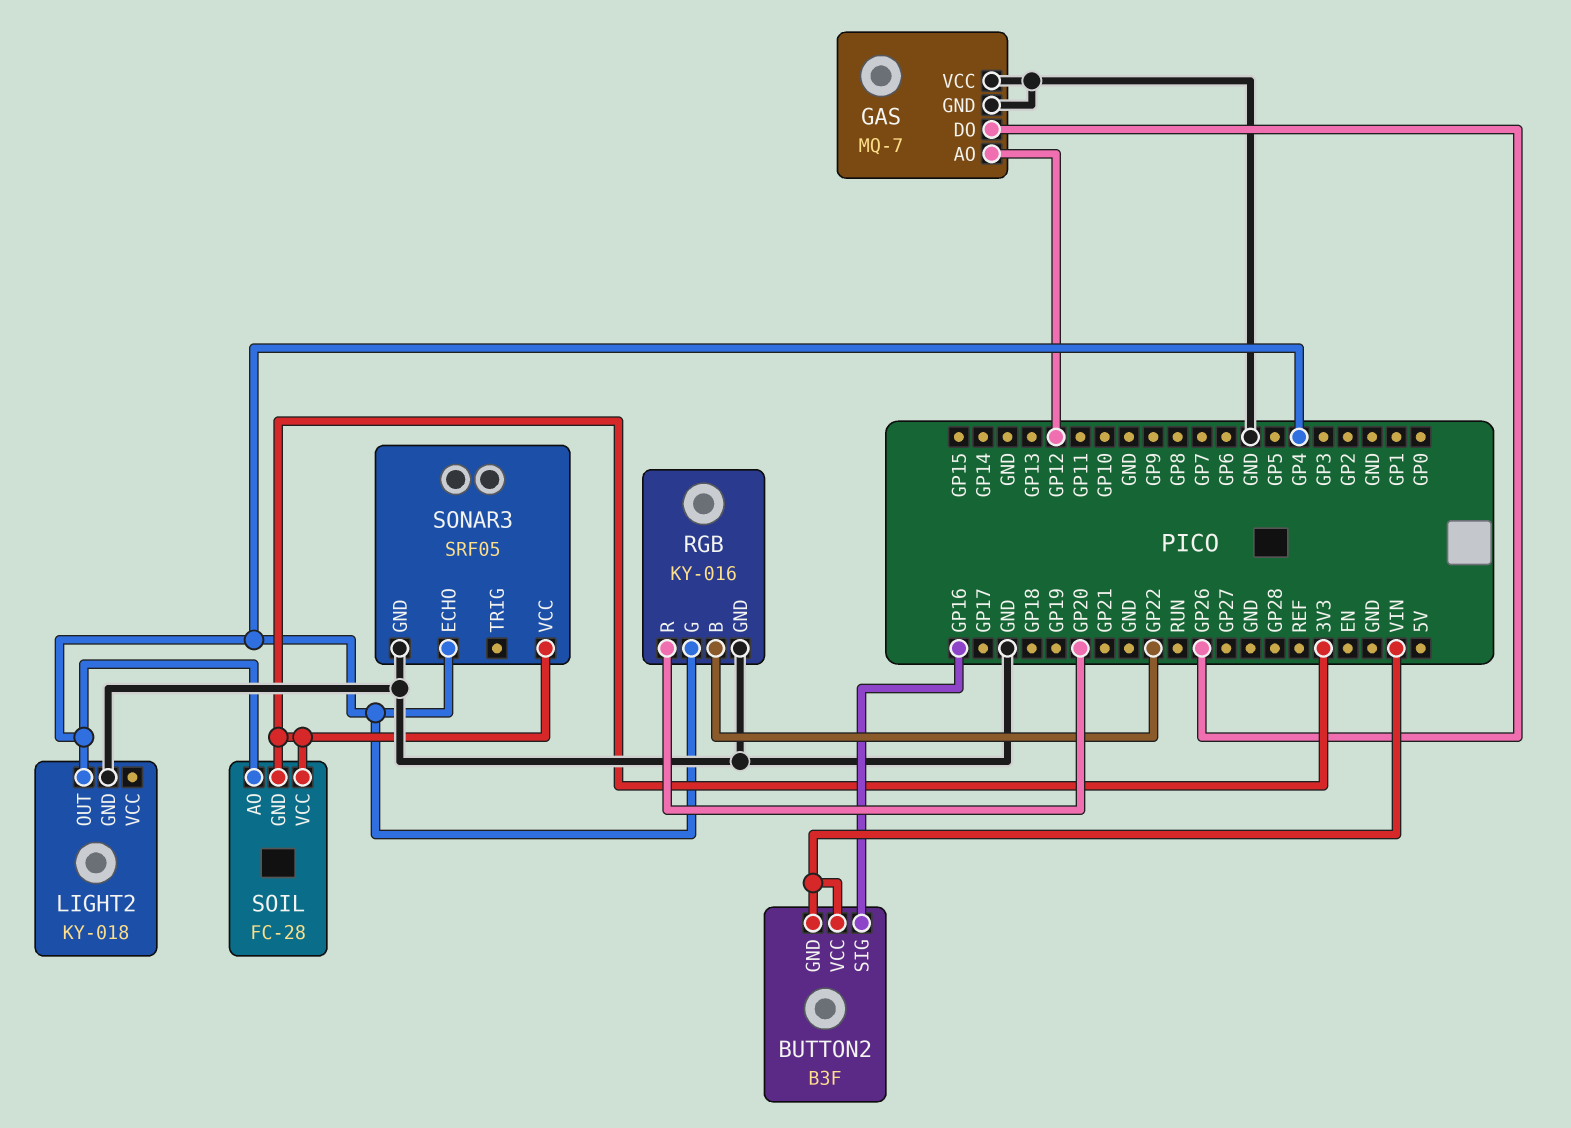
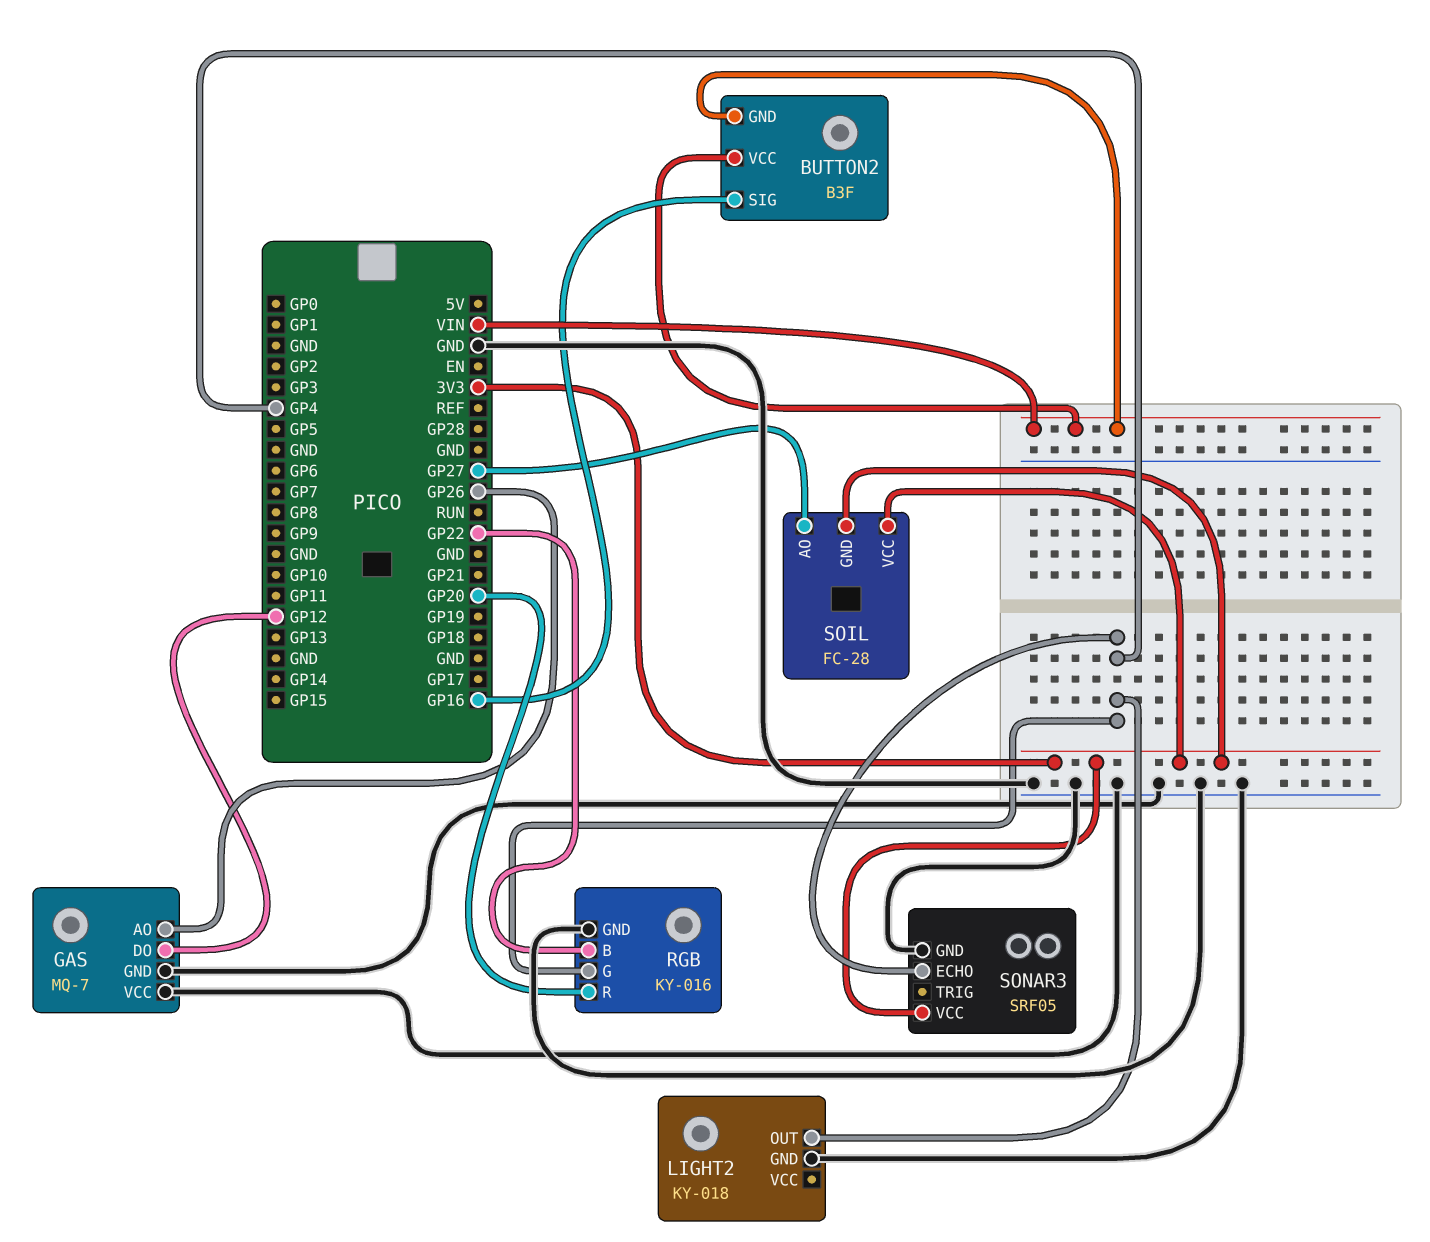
GAS pin AO: GP12 -> GP26
GAS pin DO: GP26 -> GP12
SOIL pin AO: GP4 -> GP27

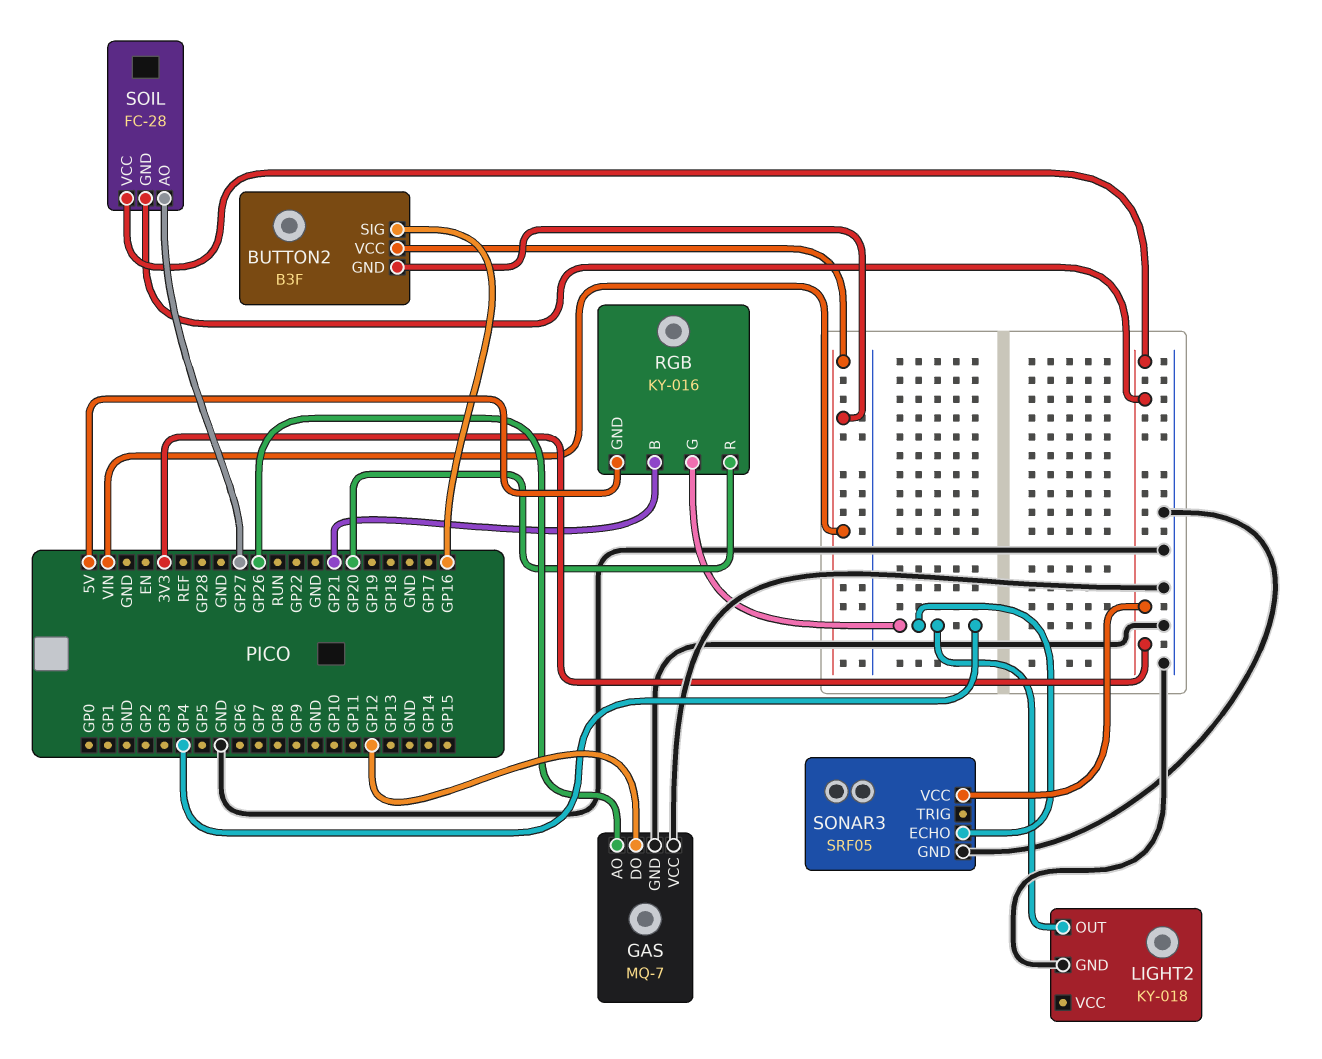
RGB pin B: GP22 -> GP21
RGB pin GND: GND -> 5V

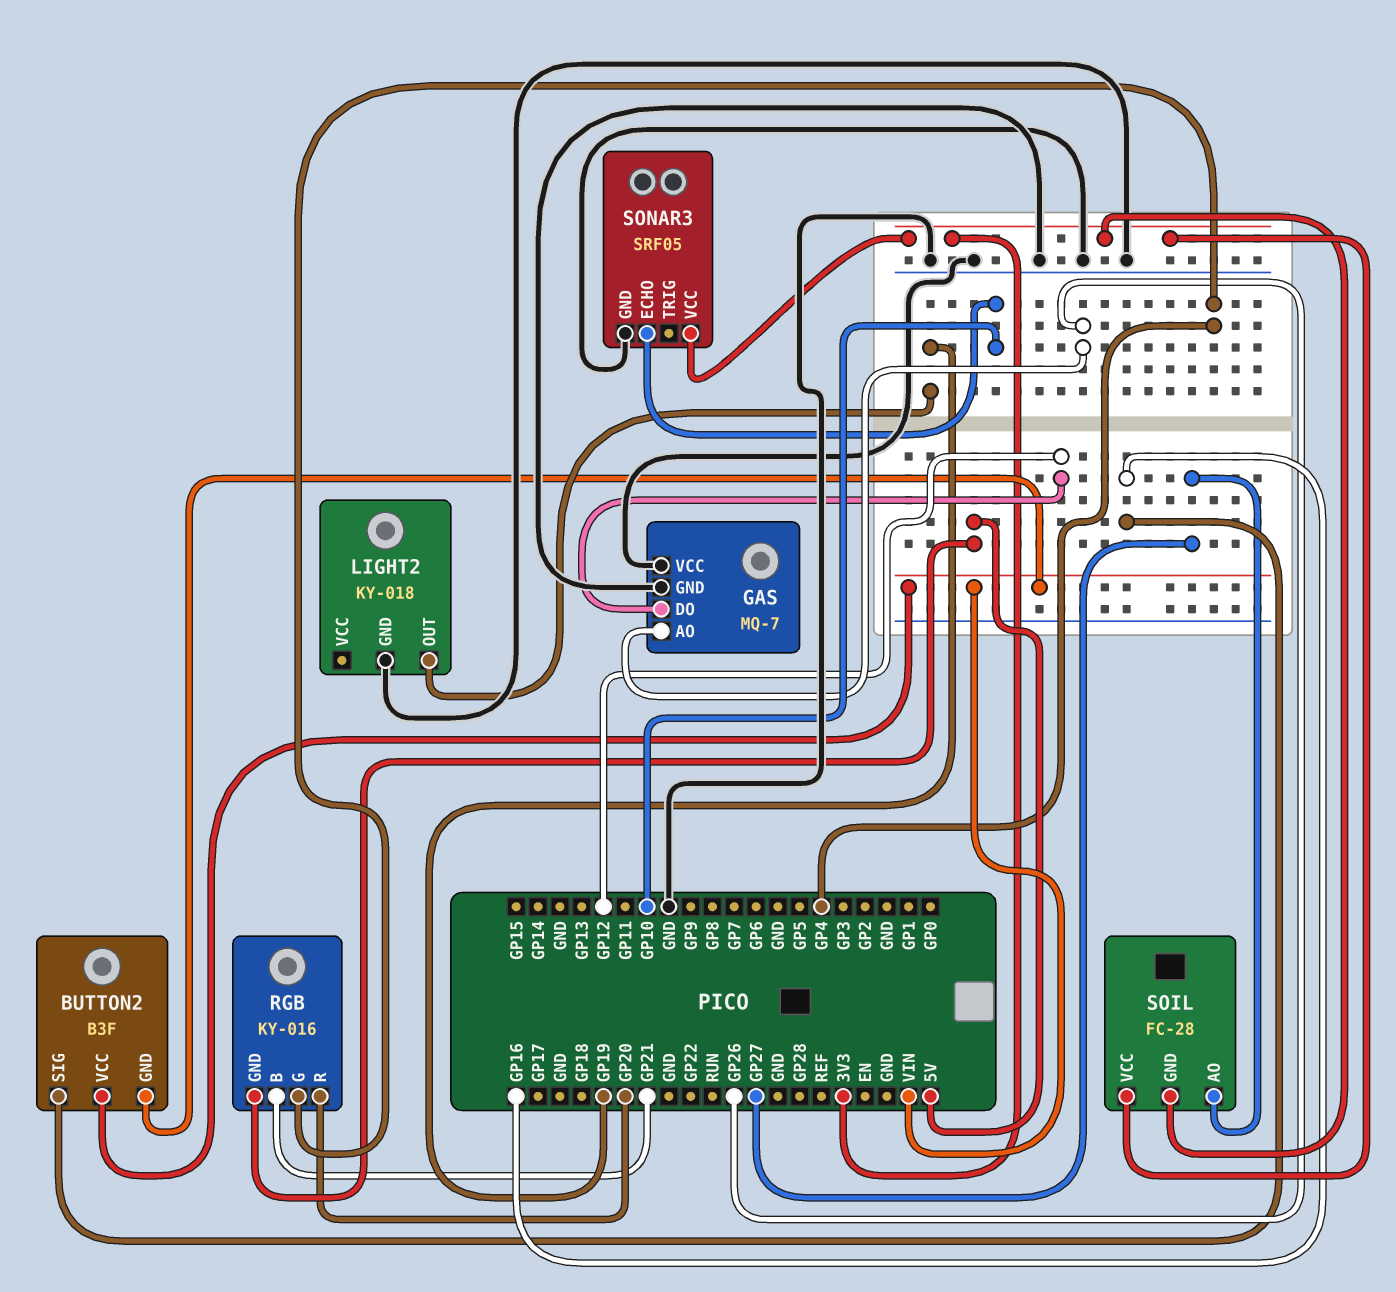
LIGHT2 pin OUT: GP4 -> GP19
SONAR3 pin ECHO: GP4 -> GP10

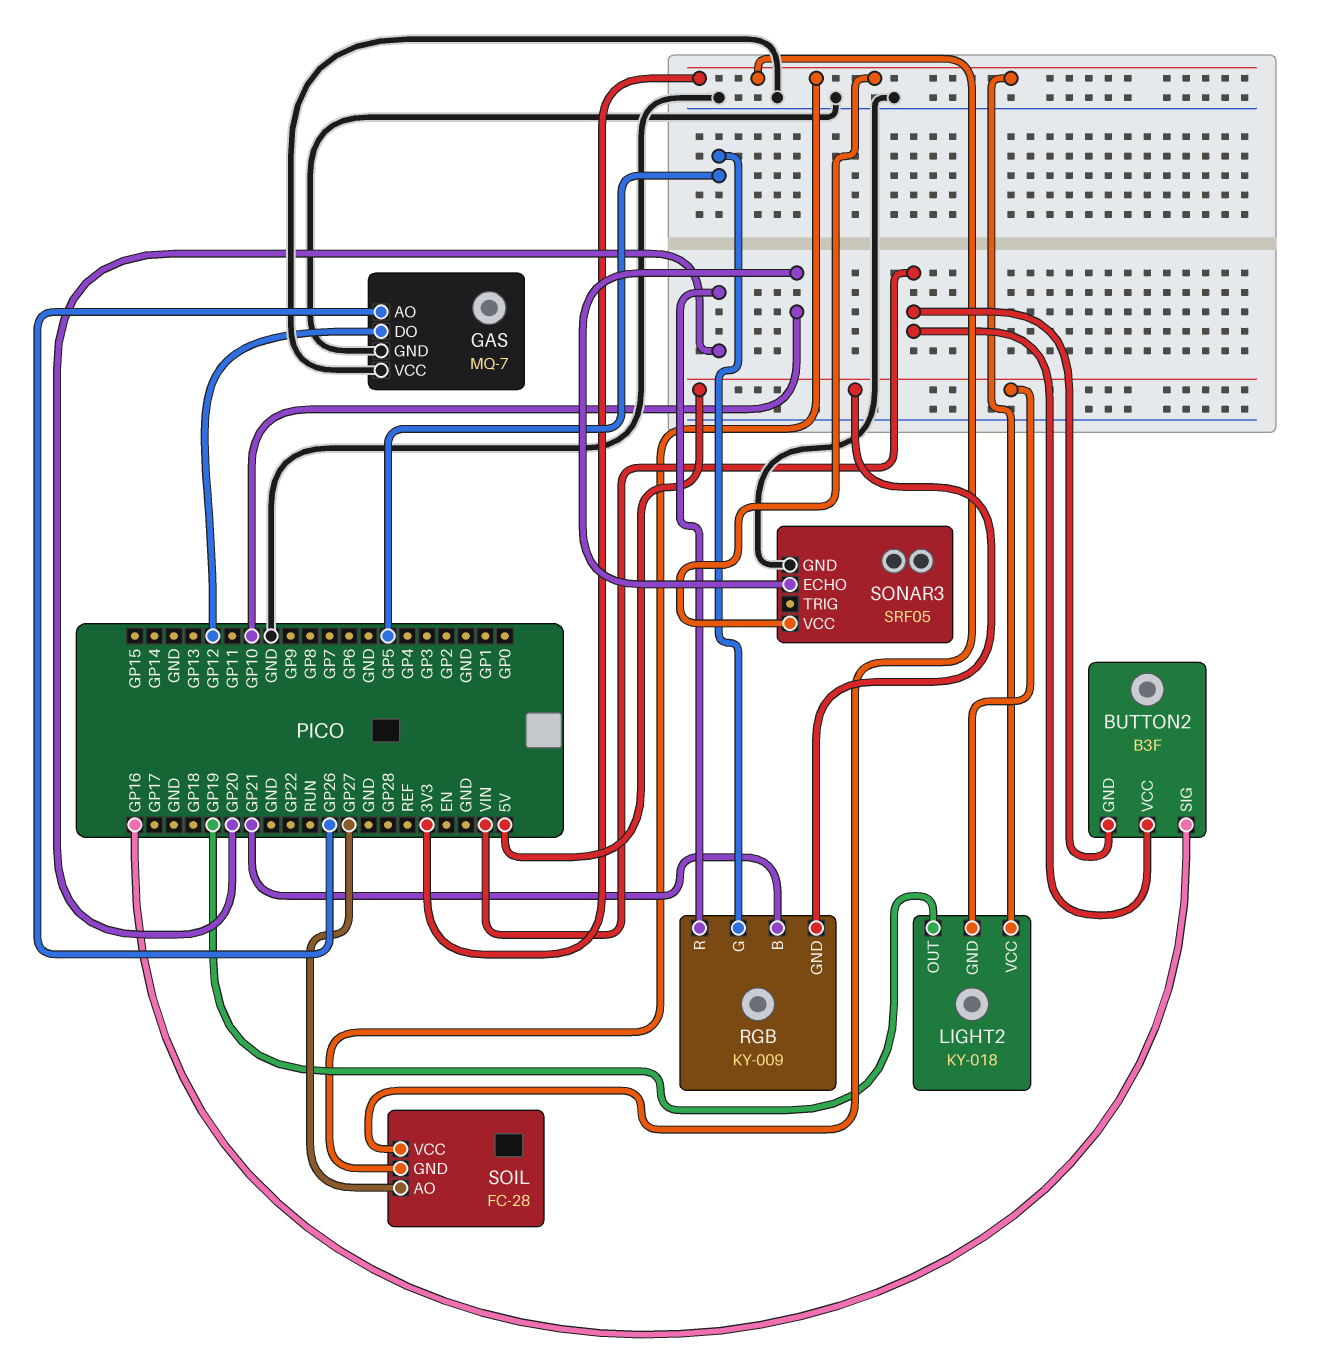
LIGHT2 pin GND: GND -> 5V
LIGHT2 pin VCC: none -> 3V3
RGB: KY-016 -> KY-009
RGB pin G: GP4 -> GP5

